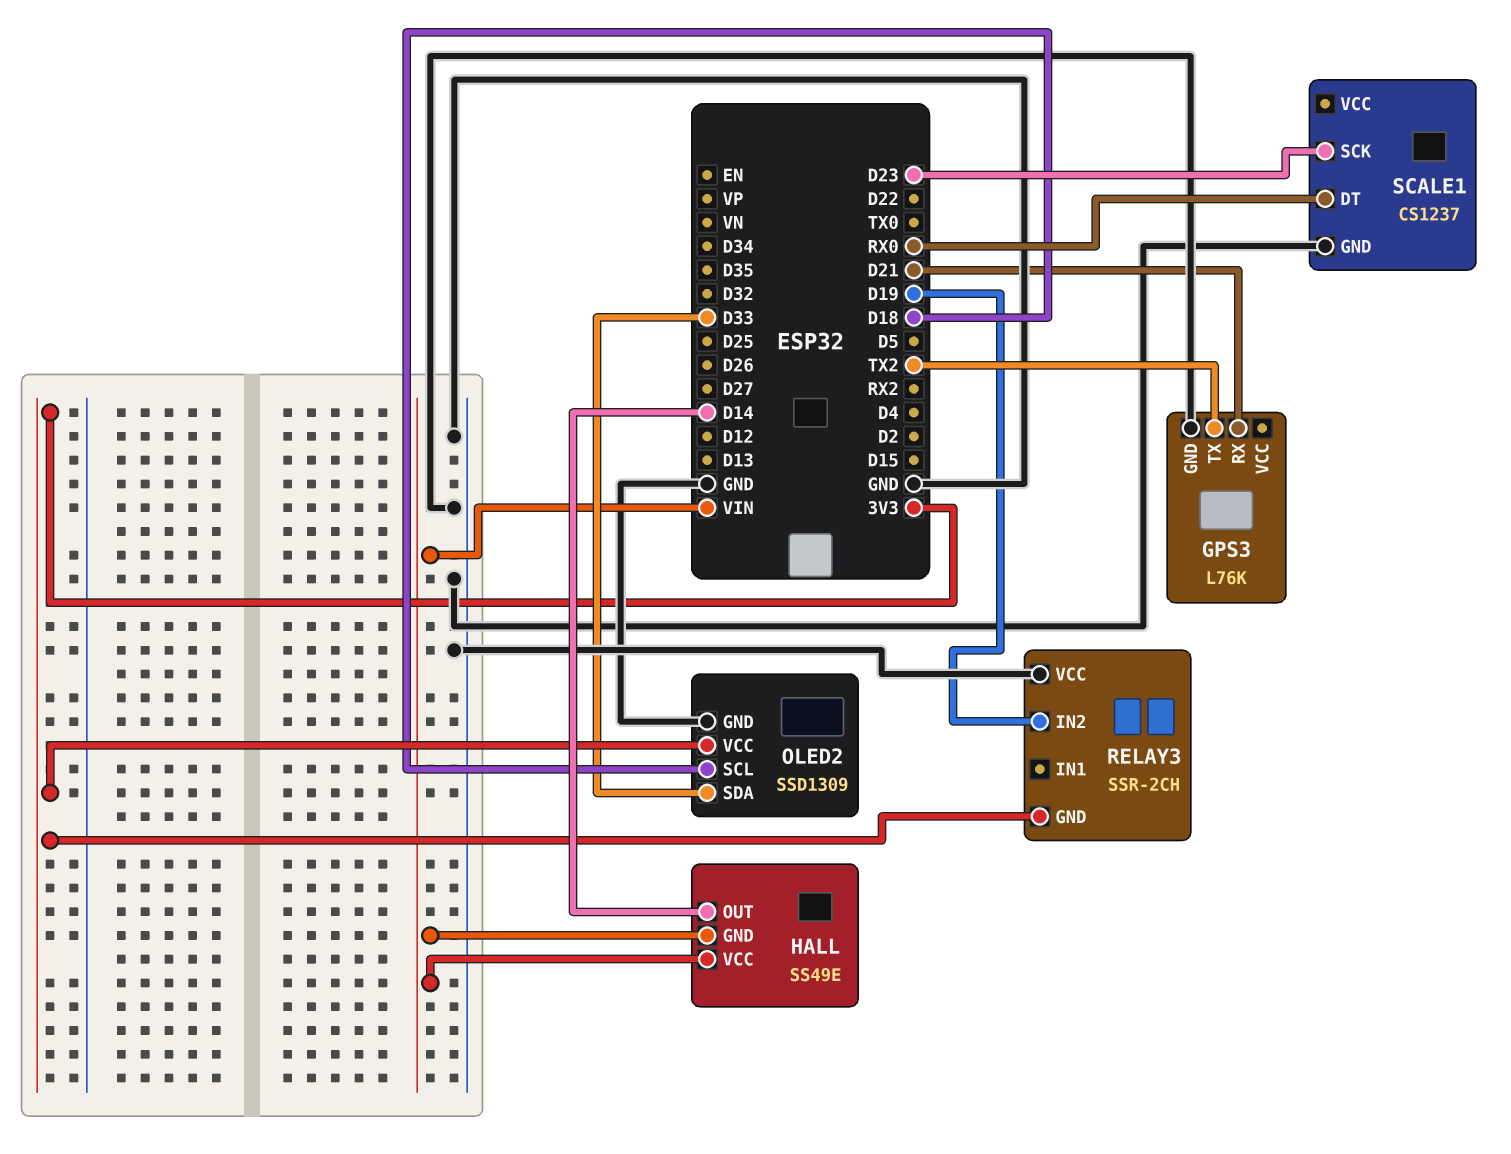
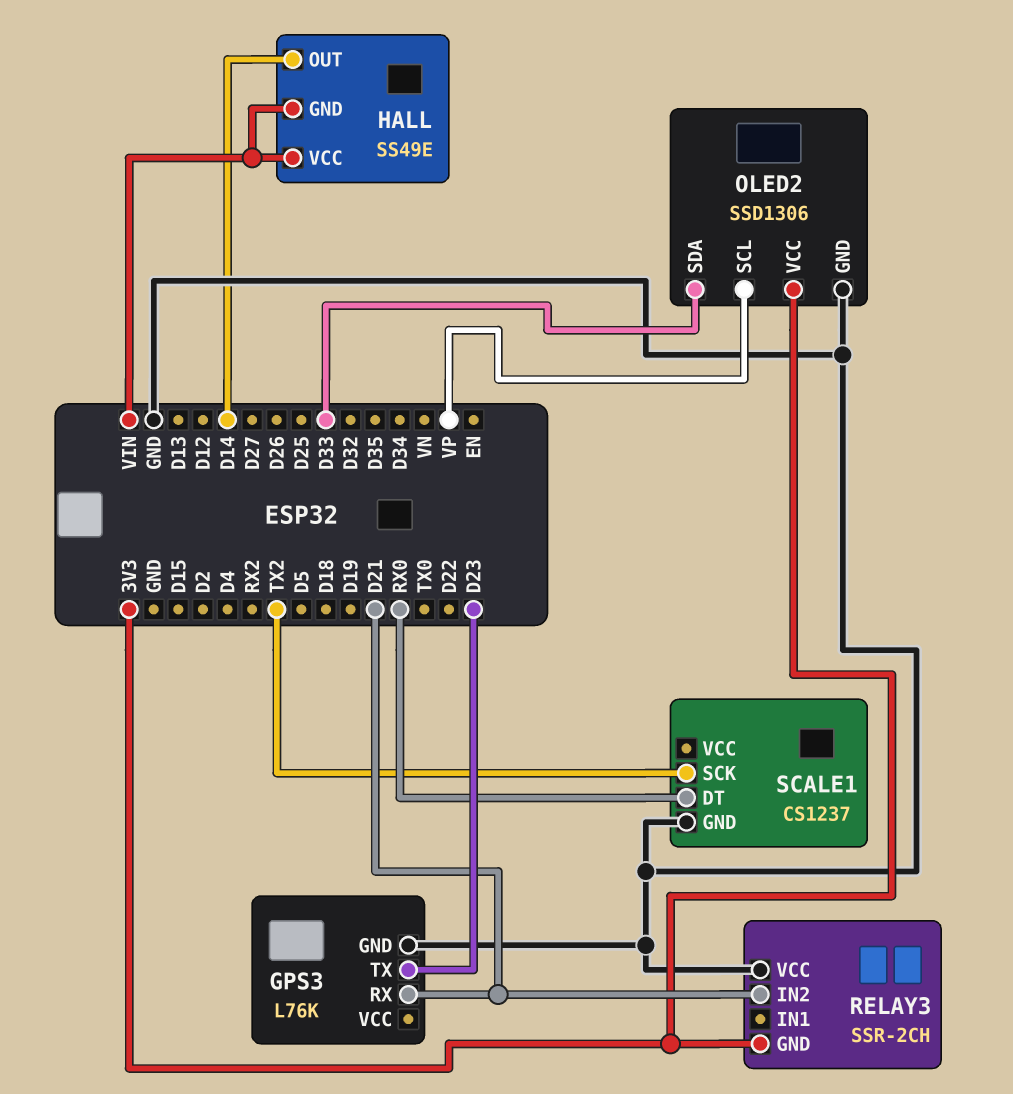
GPS3 pin TX: TX2 -> D23
OLED2: SSD1309 -> SSD1306
OLED2 pin SCL: D18 -> VP
RELAY3 pin IN2: D19 -> D21
SCALE1 pin SCK: D23 -> TX2

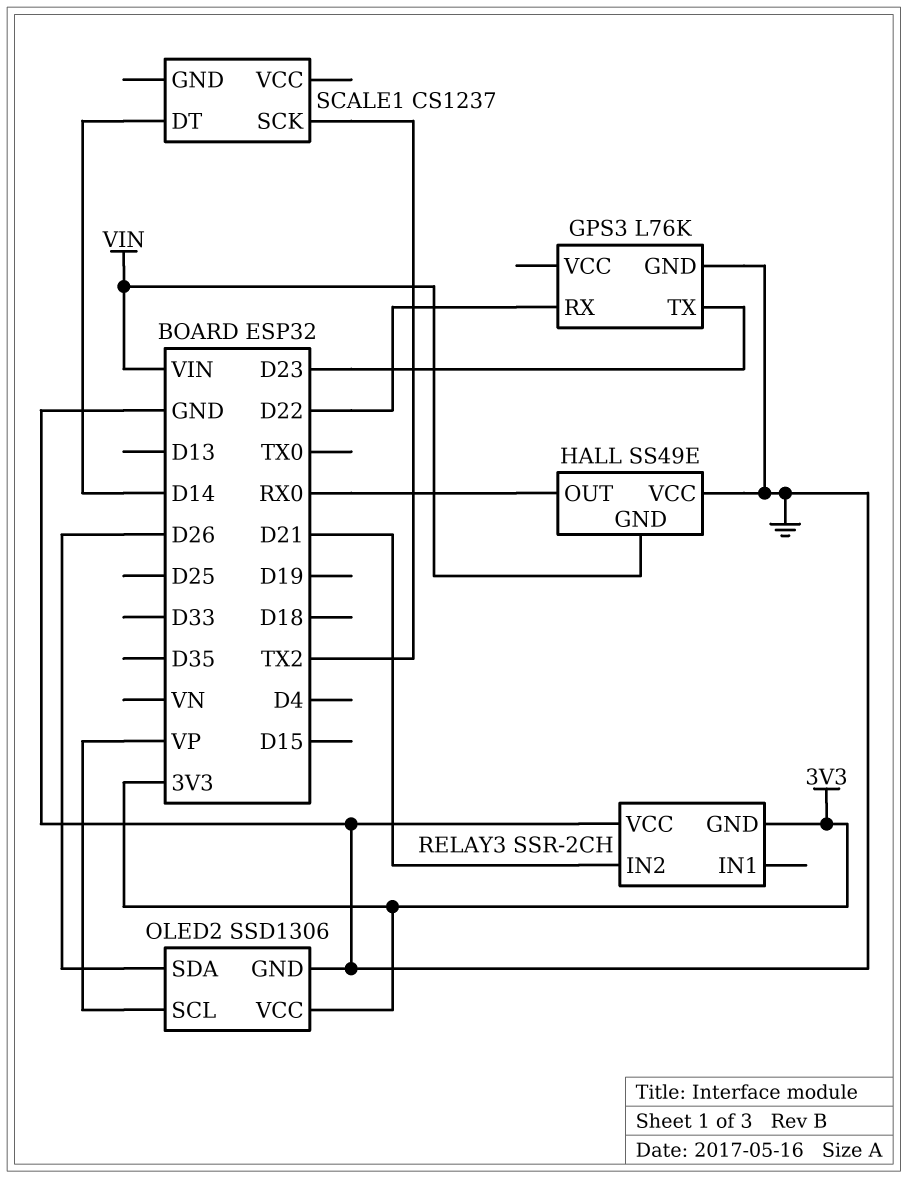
GPS3 pin RX: D21 -> D22
HALL pin OUT: D14 -> RX0
HALL pin VCC: VIN -> GND
OLED2 pin SDA: D33 -> D26
SCALE1 pin DT: RX0 -> D14
SCALE1 pin GND: GND -> none

